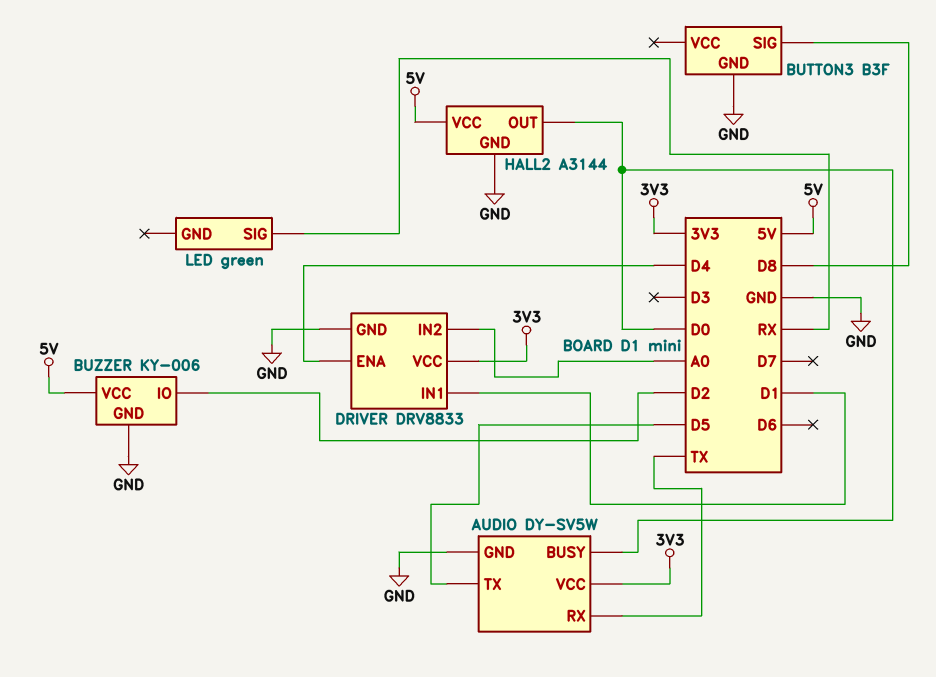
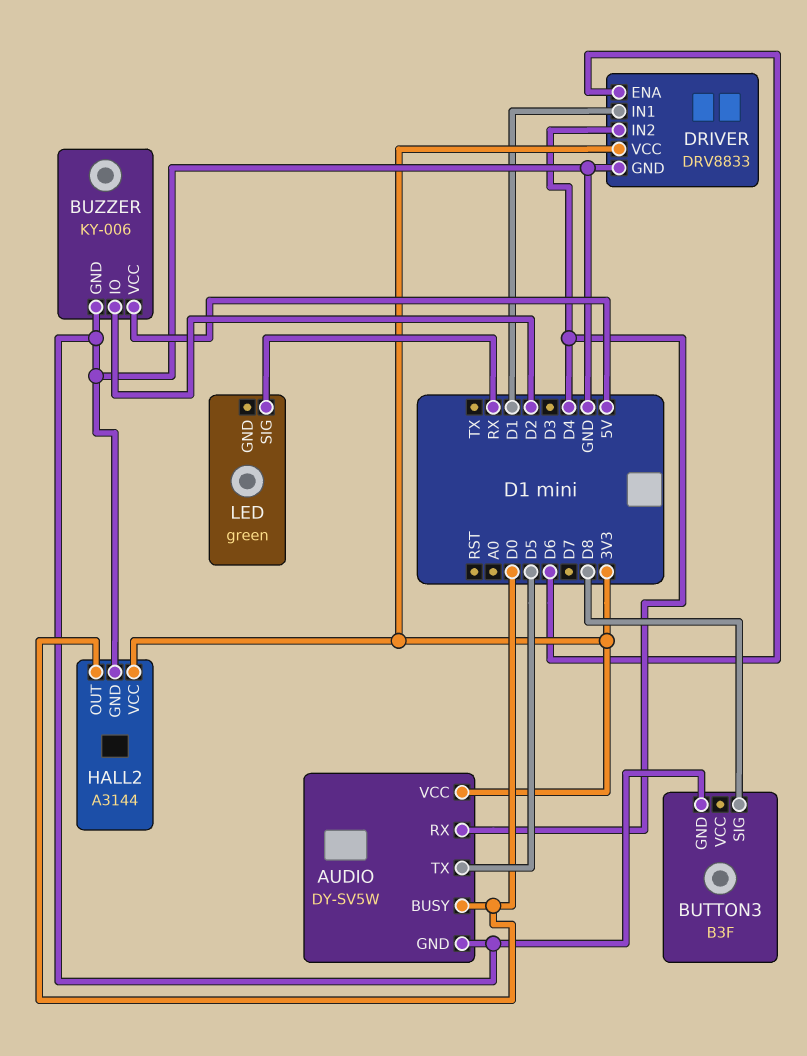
AUDIO pin RX: TX -> D4
DRIVER pin ENA: D4 -> D6
DRIVER pin IN2: A0 -> D4
HALL2 pin VCC: 5V -> 3V3

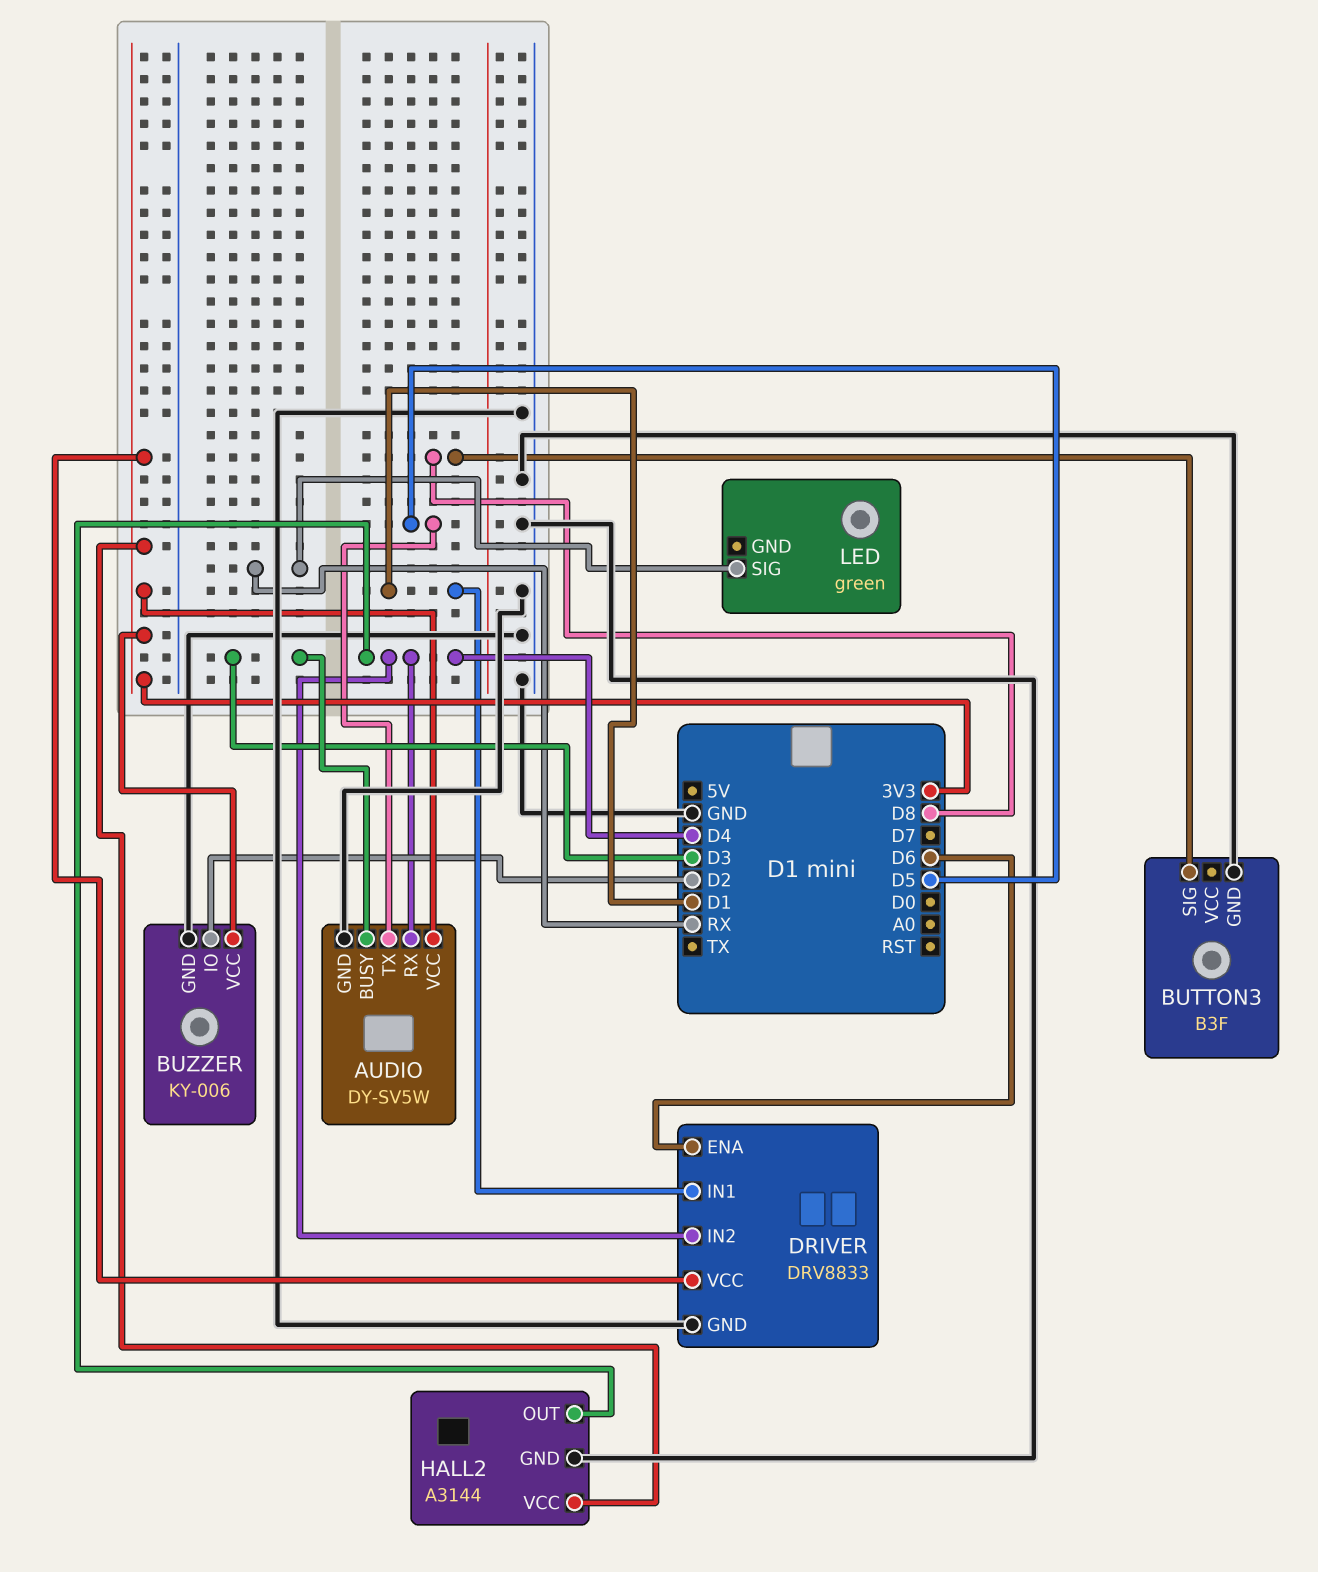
AUDIO pin BUSY: D0 -> D3
BUZZER pin VCC: 5V -> 3V3
HALL2 pin OUT: D0 -> D4

